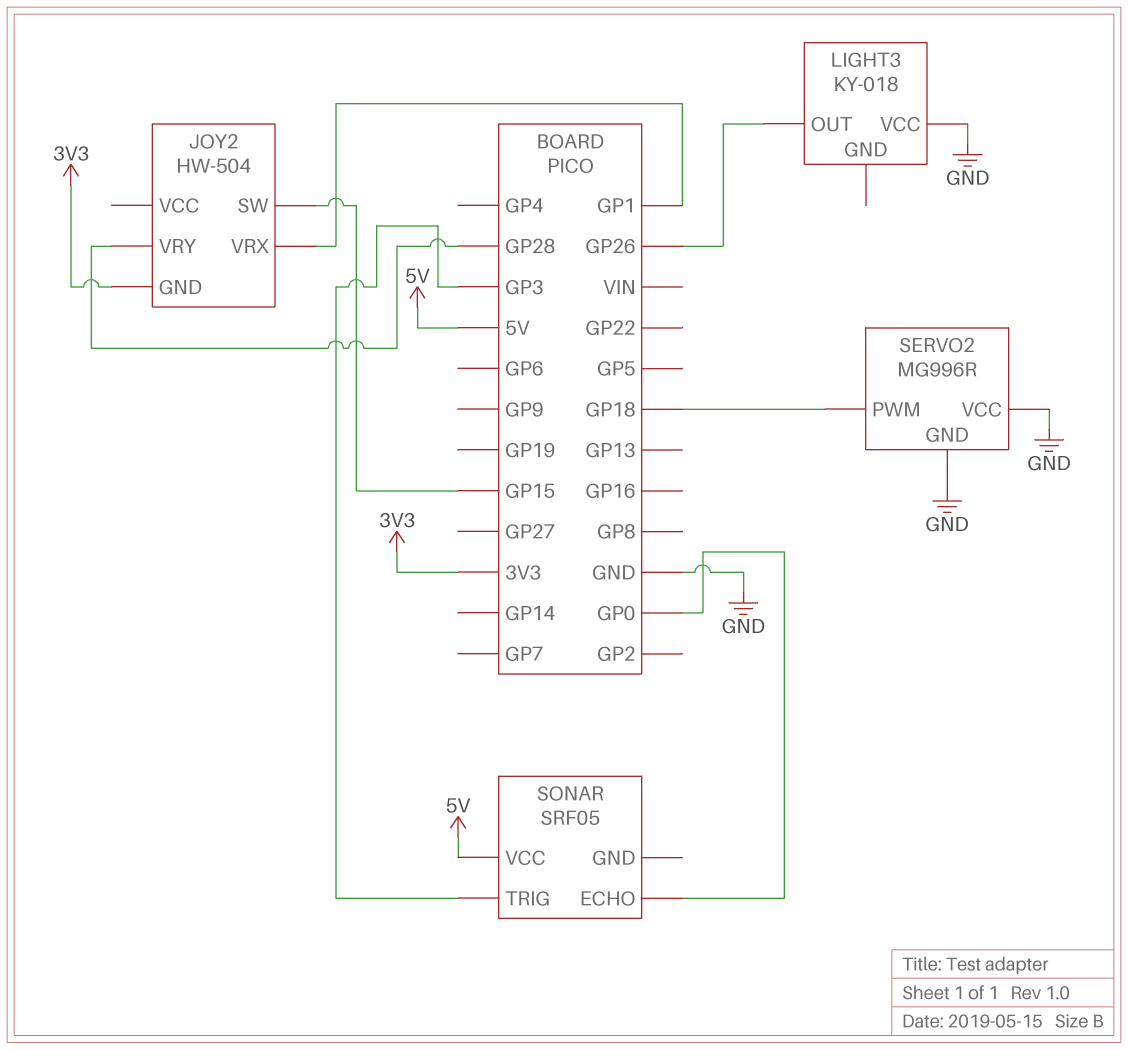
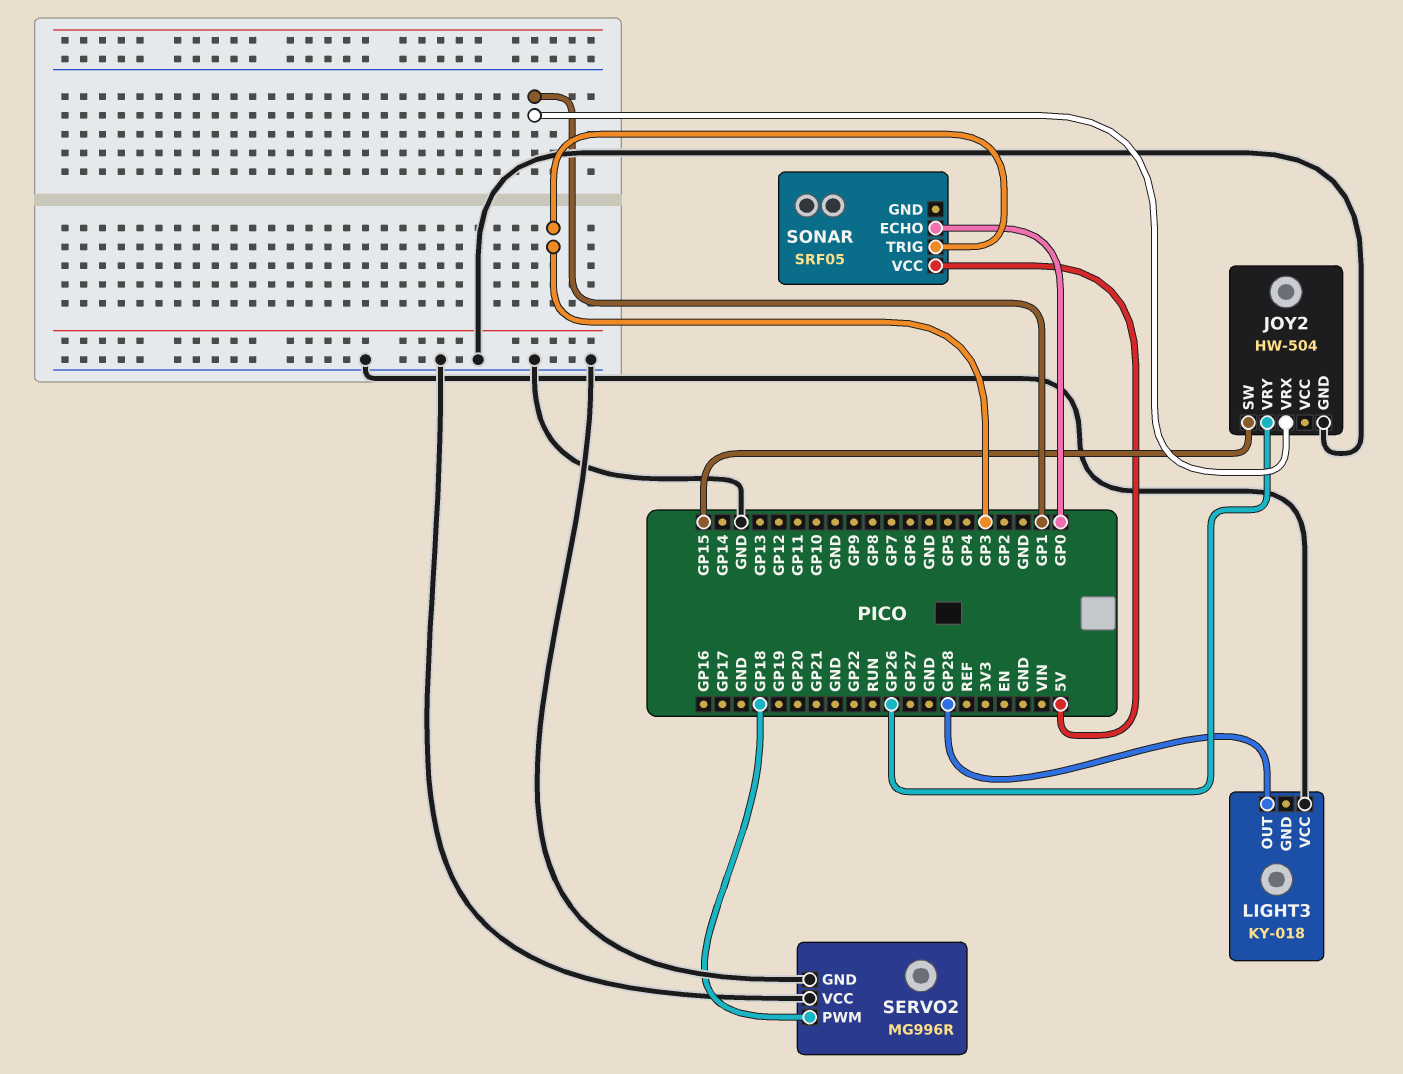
JOY2 pin GND: 3V3 -> GND
JOY2 pin VRY: GP28 -> GP26
LIGHT3 pin OUT: GP26 -> GP28

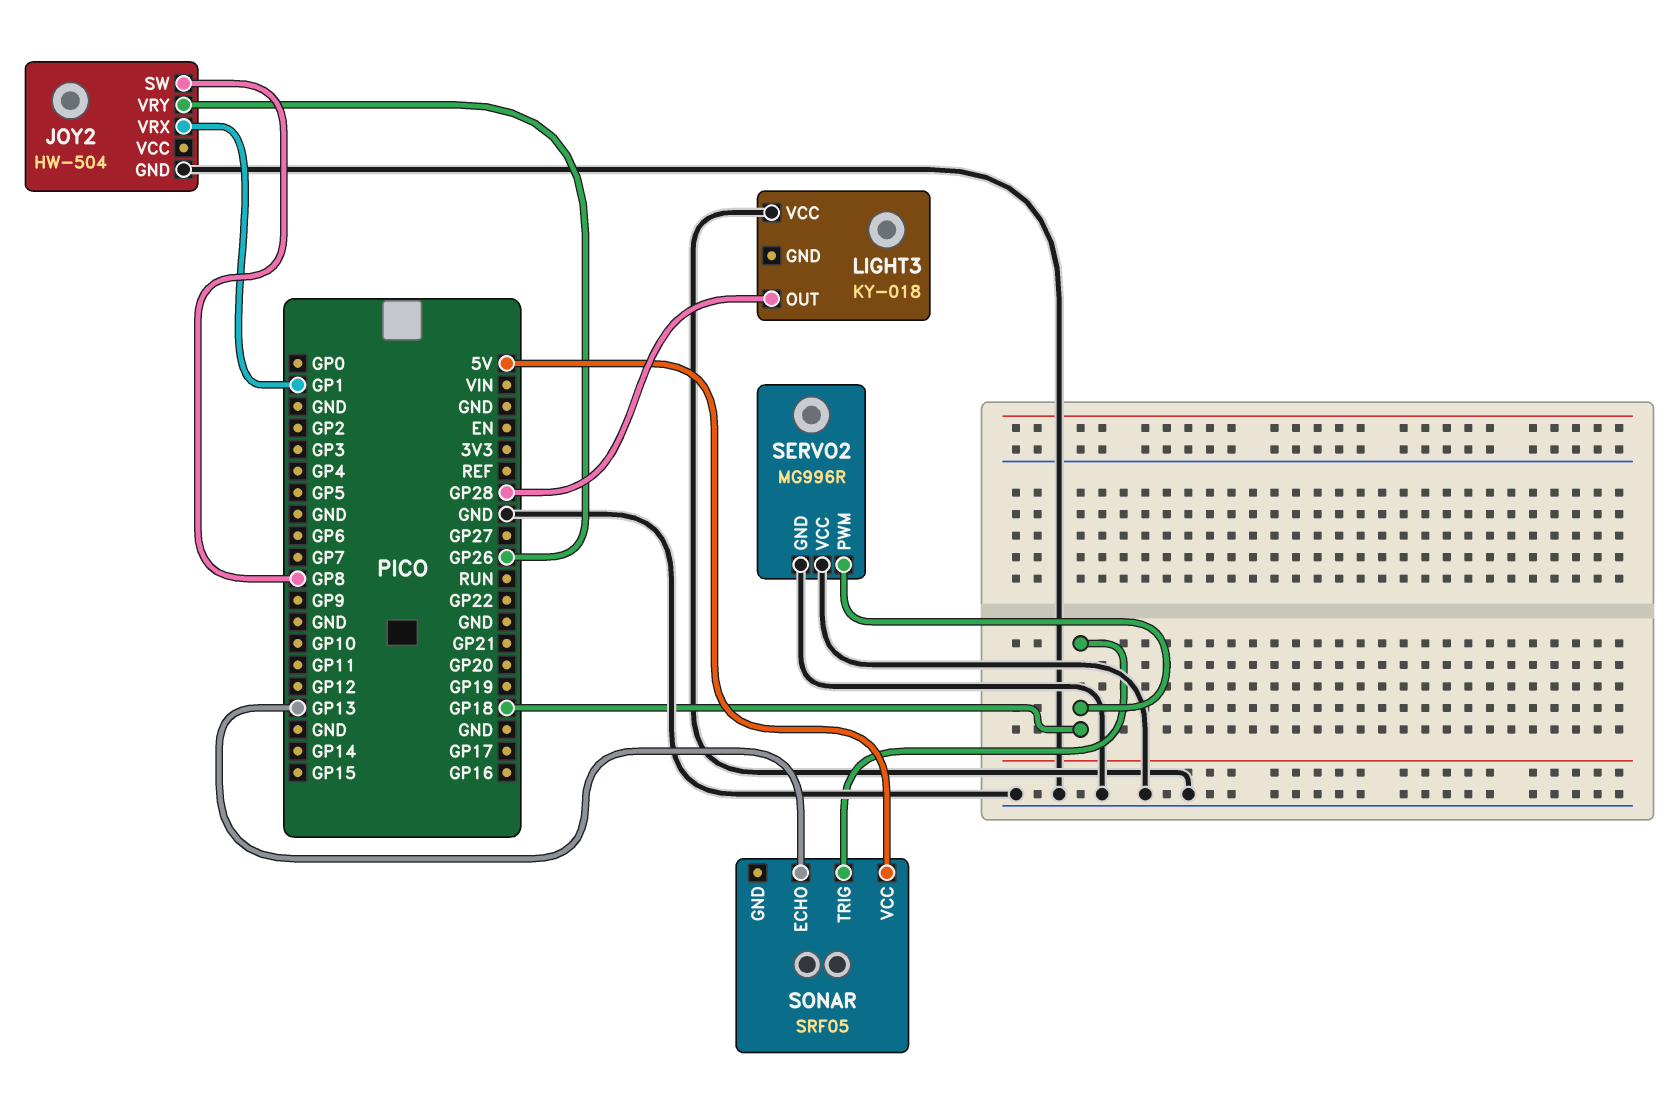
JOY2 pin SW: GP15 -> GP8
SONAR pin ECHO: GP0 -> GP13
SONAR pin TRIG: GP3 -> GP18

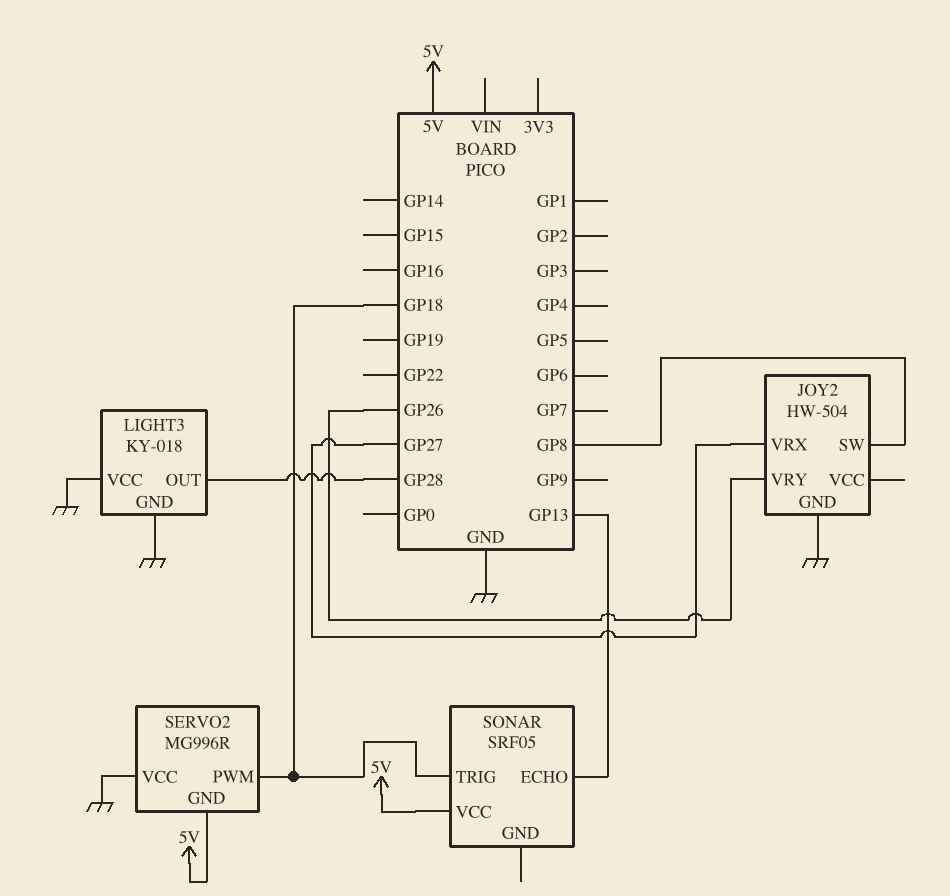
JOY2 pin VRX: GP1 -> GP27
LIGHT3 pin GND: none -> GND
SERVO2 pin GND: GND -> 5V

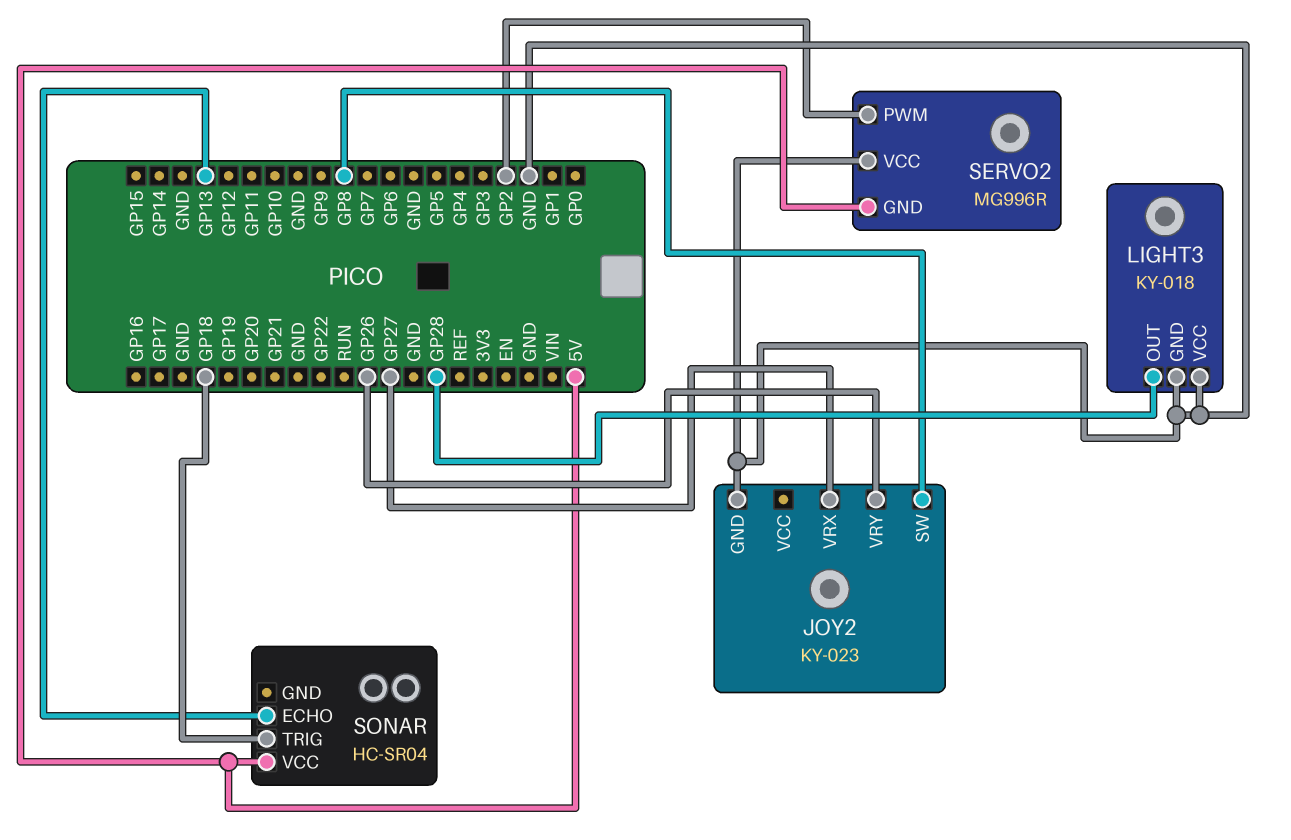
JOY2: HW-504 -> KY-023
SERVO2 pin PWM: GP18 -> GP2
SONAR: SRF05 -> HC-SR04

